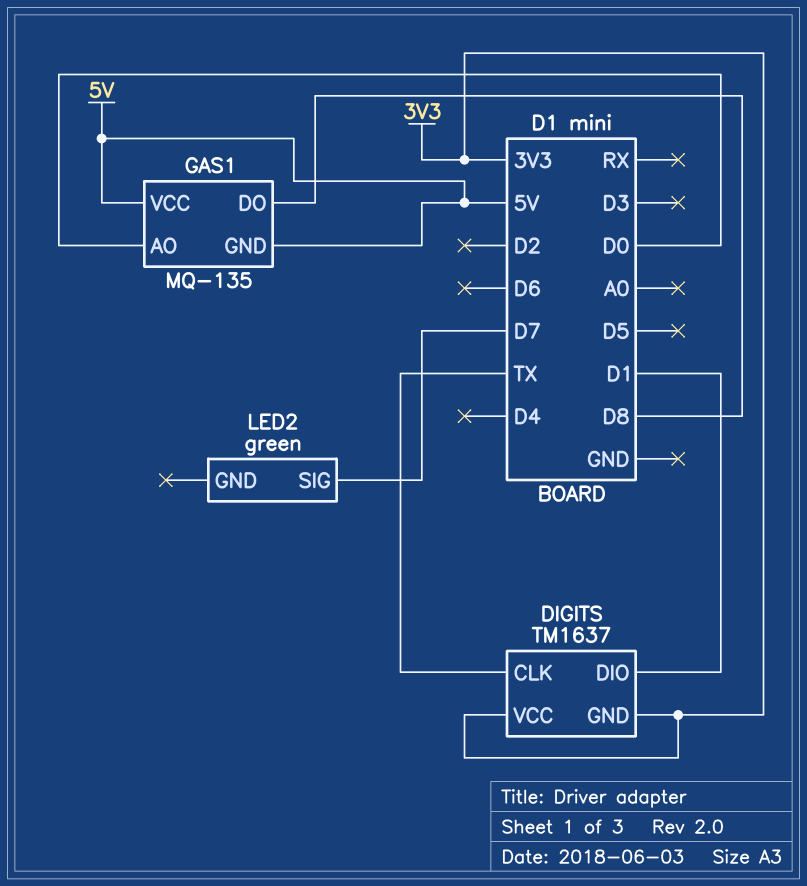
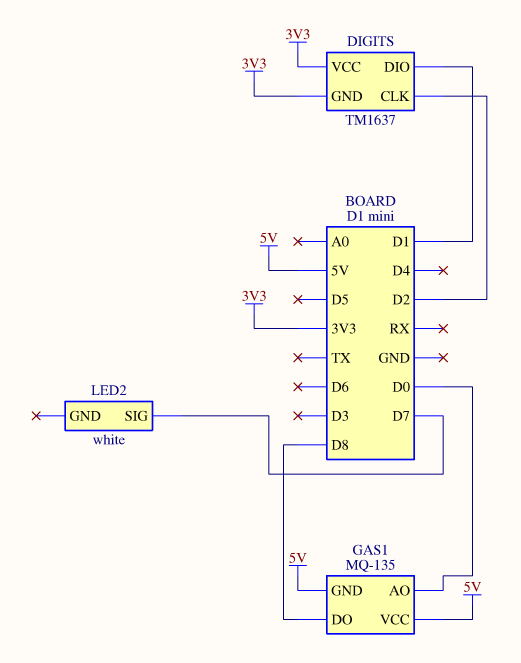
DIGITS pin CLK: TX -> D2
LED2: green -> white

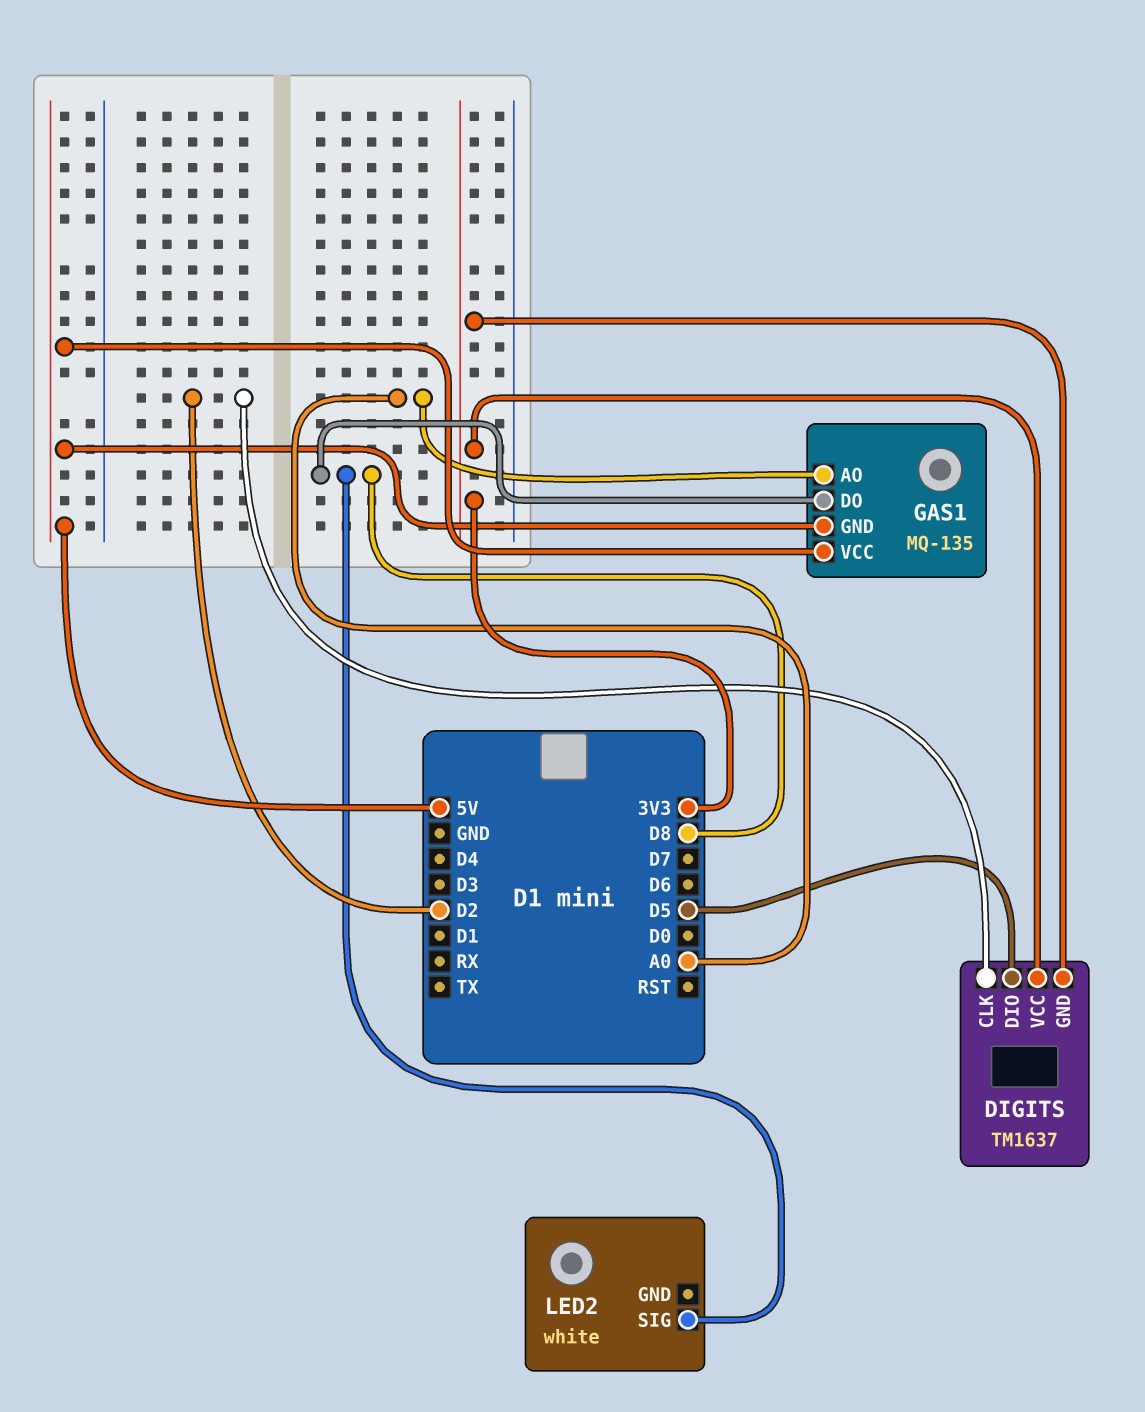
DIGITS pin DIO: D1 -> D5
GAS1 pin AO: D0 -> A0
LED2 pin SIG: D7 -> D8

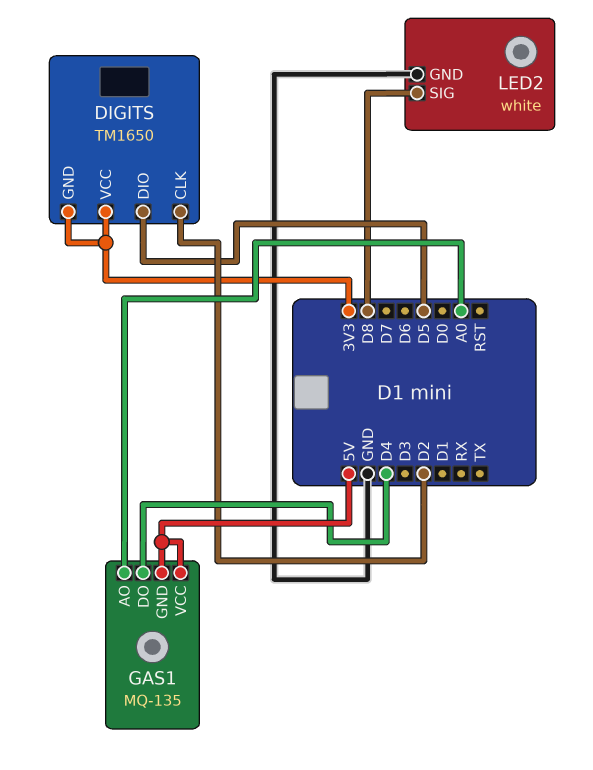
DIGITS: TM1637 -> TM1650
GAS1 pin DO: D8 -> D4
LED2 pin GND: none -> GND

